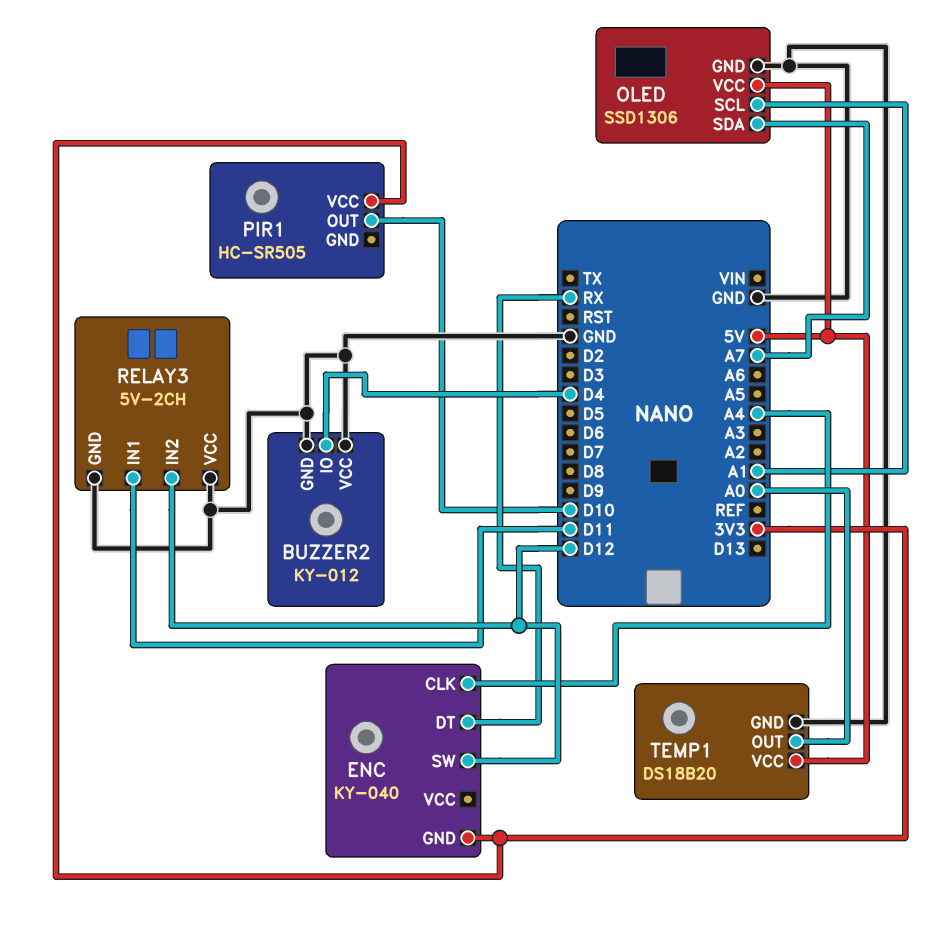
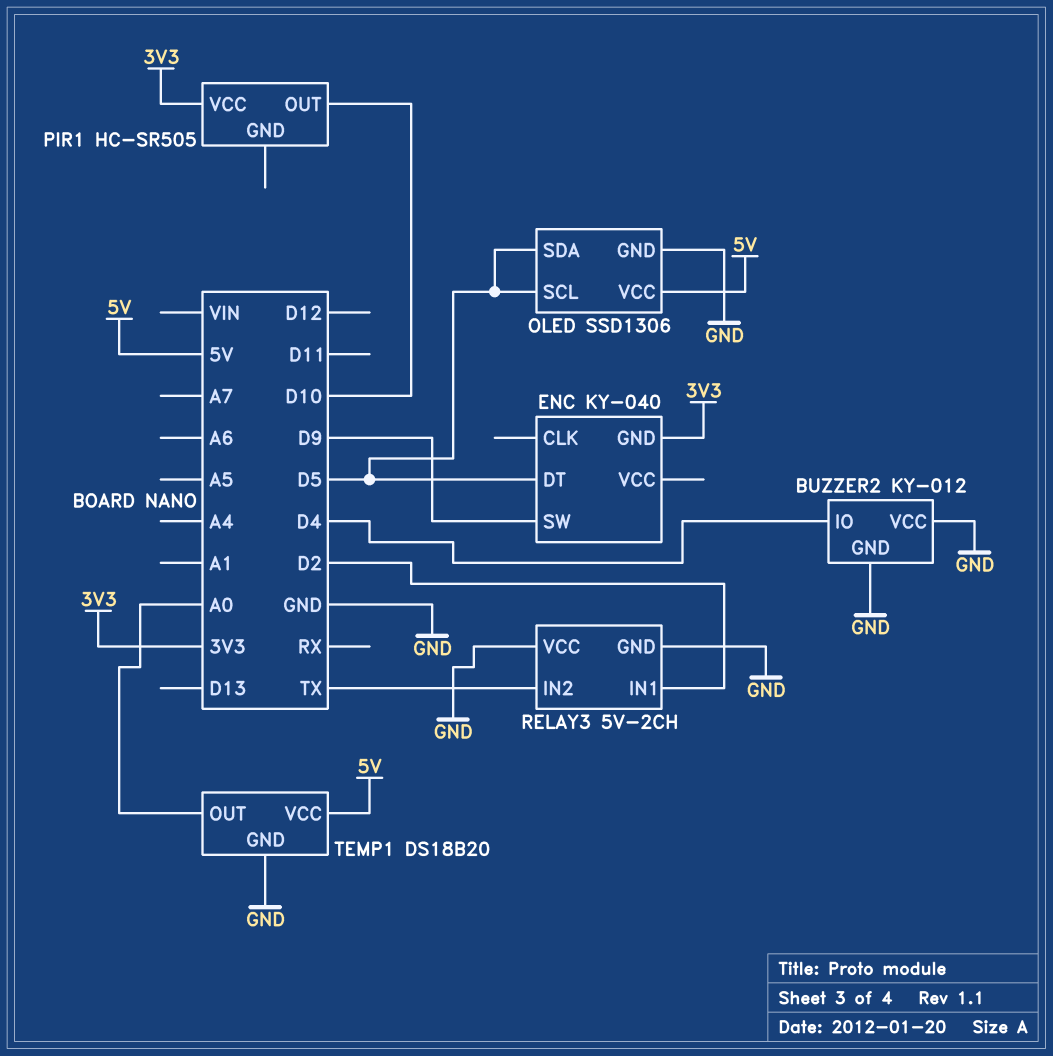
ENC pin CLK: A4 -> none
ENC pin DT: RX -> D5
ENC pin SW: D12 -> D9
OLED pin SCL: A1 -> D5
OLED pin SDA: A7 -> D5
RELAY3 pin IN1: D11 -> D2
RELAY3 pin IN2: D12 -> TX

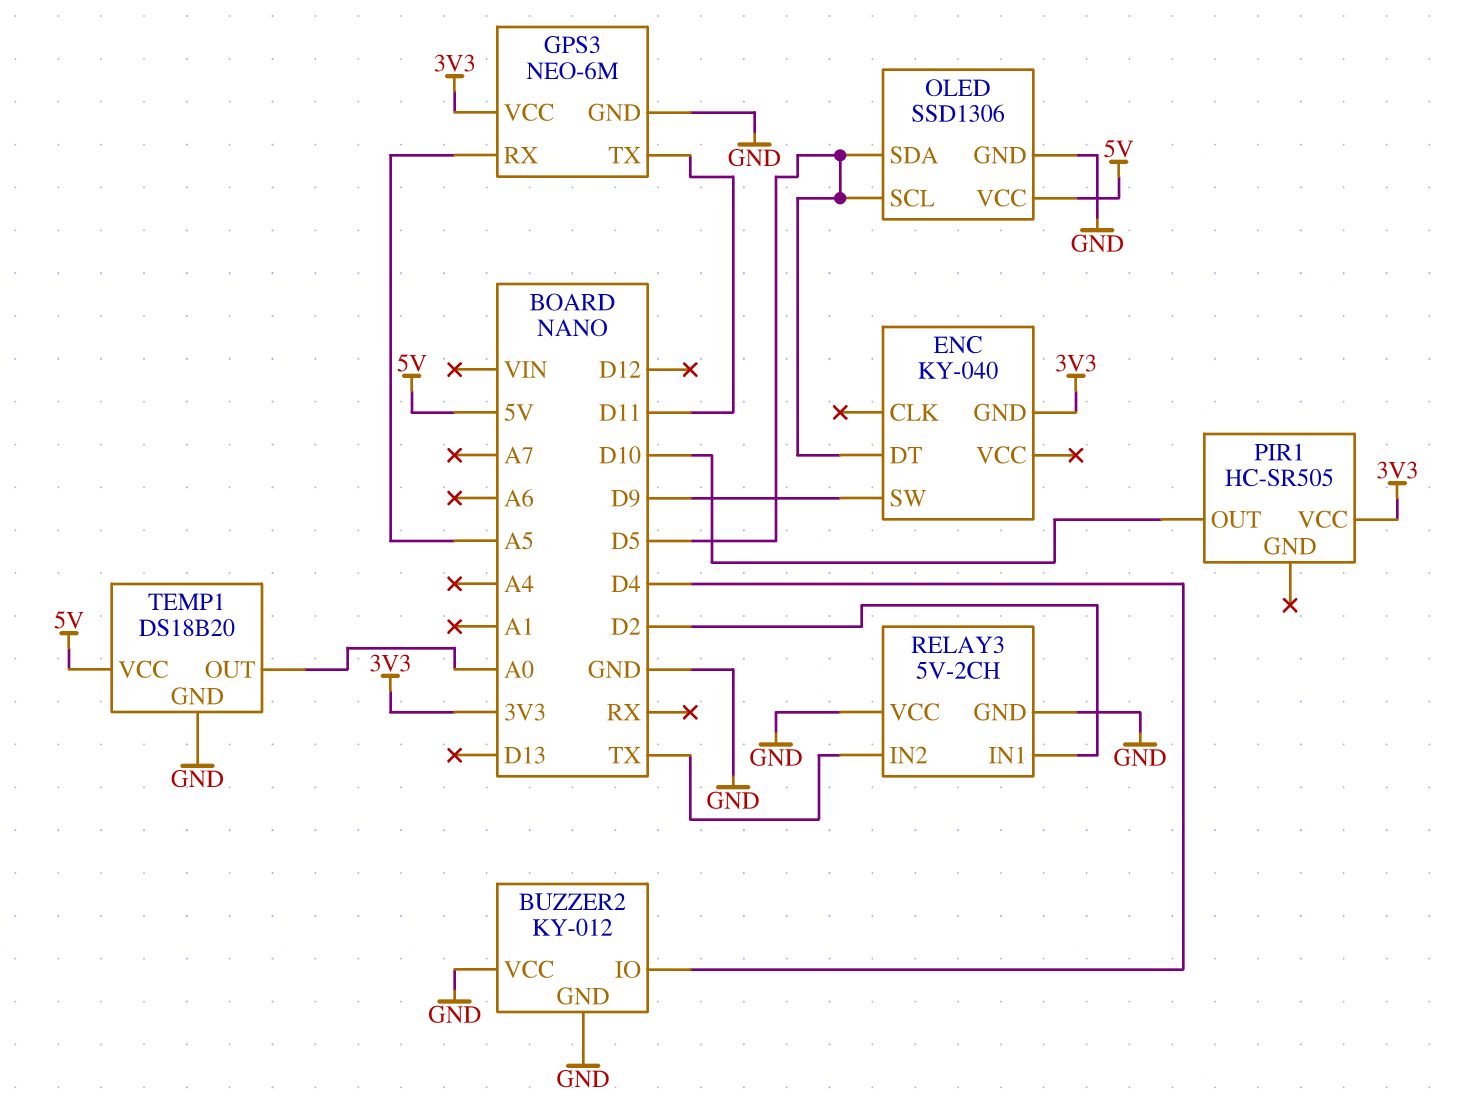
GPS3: none -> NEO-6M
GPS3 pin GND: none -> GND
GPS3 pin RX: none -> A5
GPS3 pin TX: none -> D11
GPS3 pin VCC: none -> 3V3

